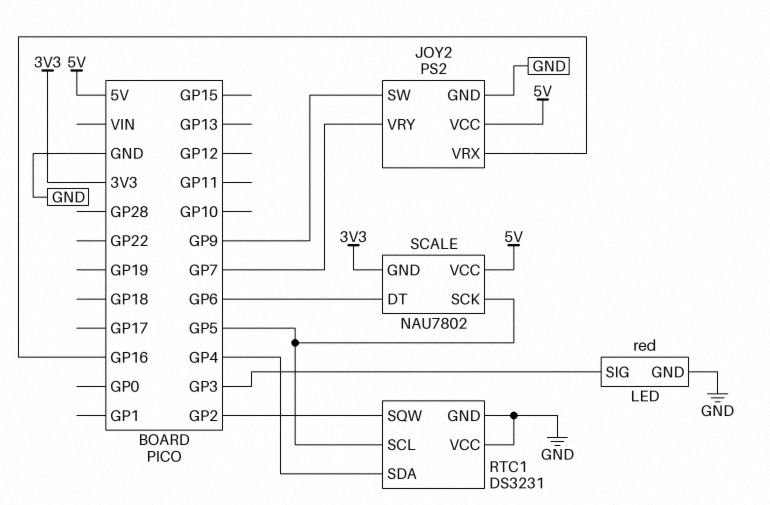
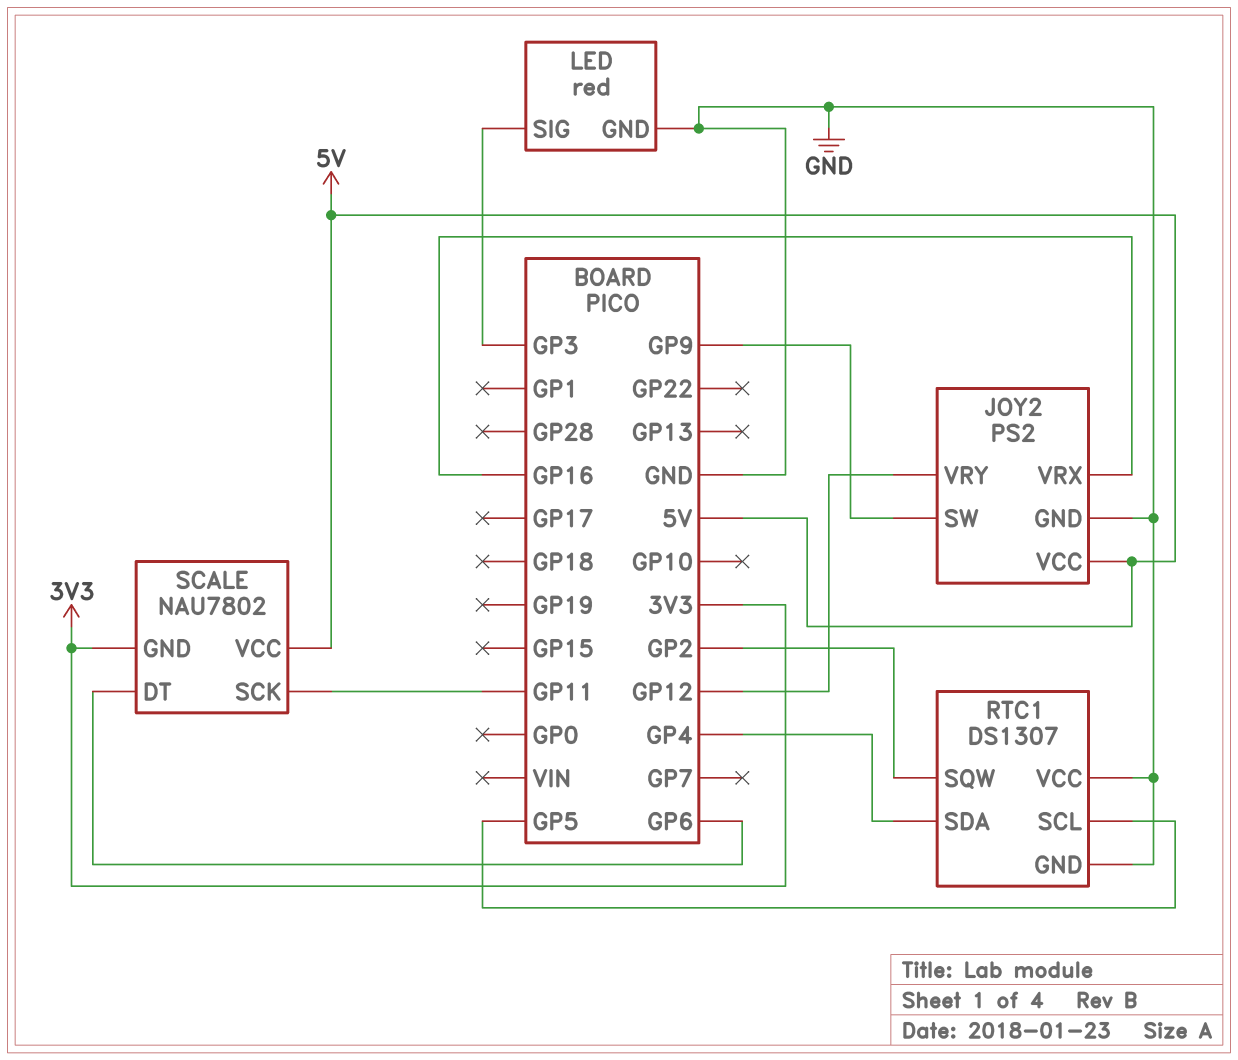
JOY2 pin VRY: GP7 -> GP12
RTC1: DS3231 -> DS1307
SCALE pin SCK: GP5 -> GP11

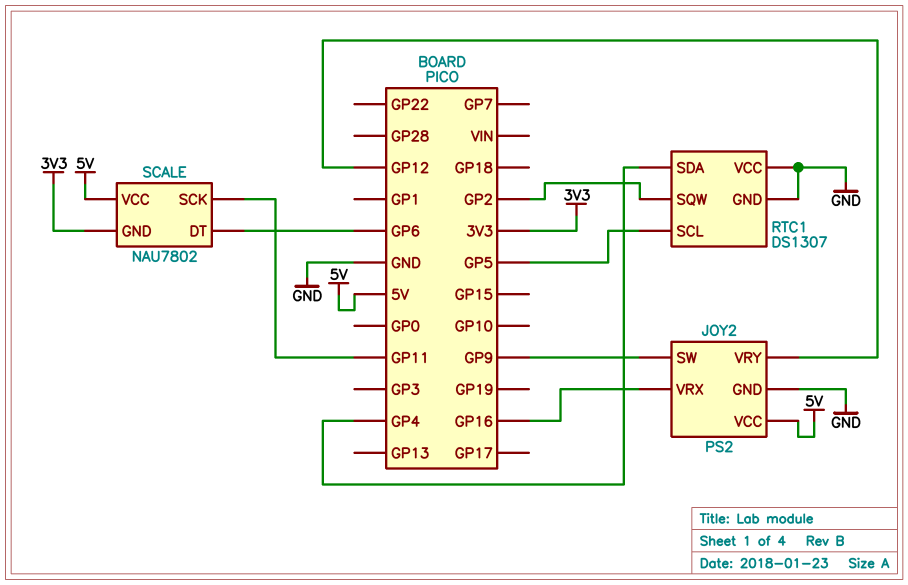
LED: red -> none
LED pin GND: GND -> none
LED pin SIG: GP3 -> none

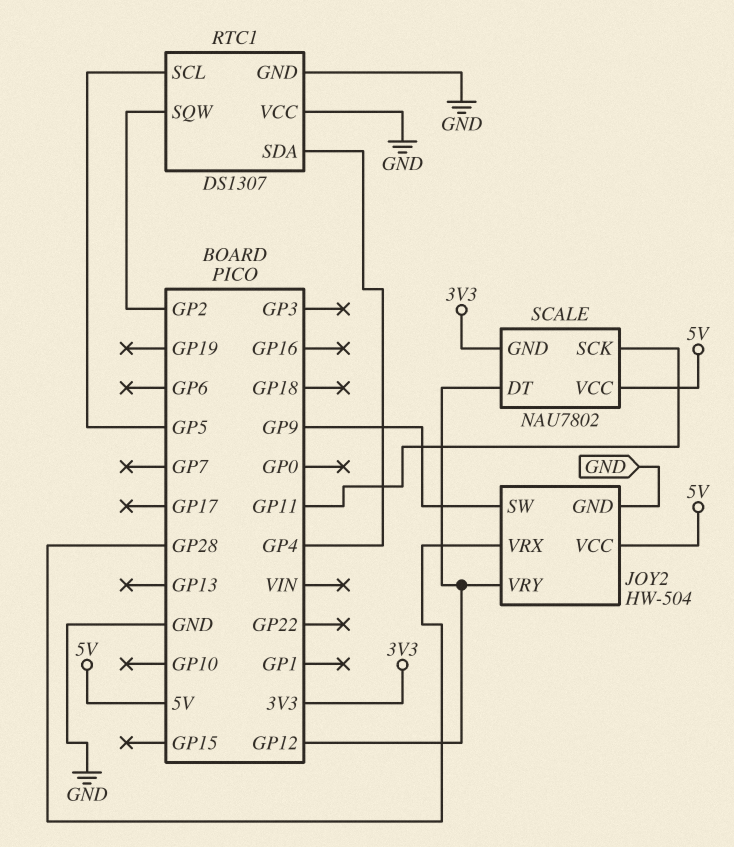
JOY2: PS2 -> HW-504
JOY2 pin VRX: GP16 -> GP28
SCALE pin DT: GP6 -> GP12

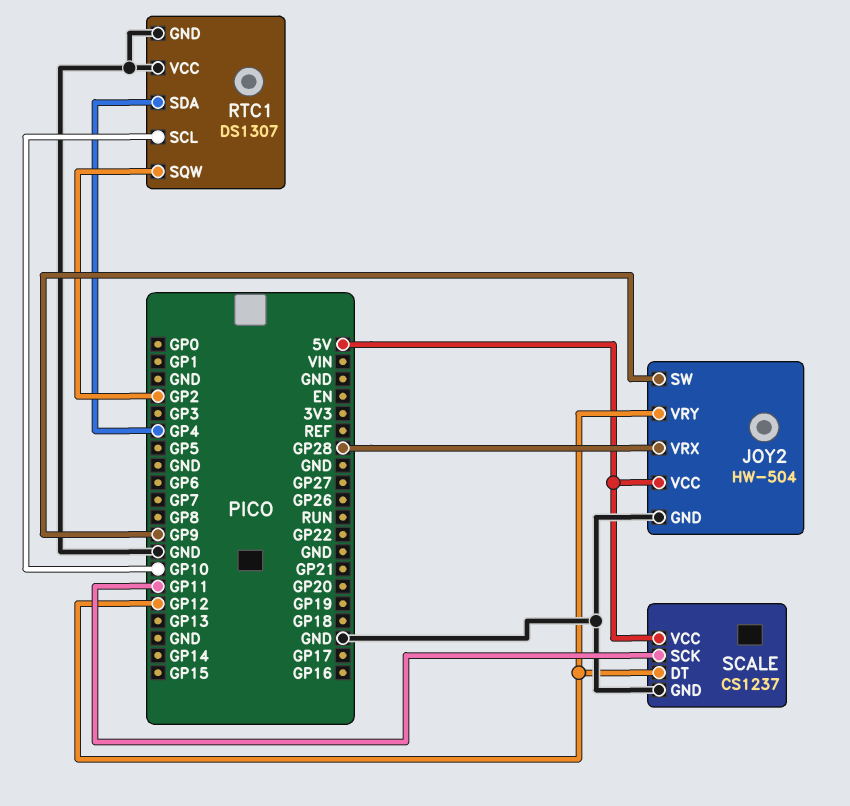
RTC1 pin SCL: GP5 -> GP10
SCALE: NAU7802 -> CS1237
SCALE pin GND: 3V3 -> GND

